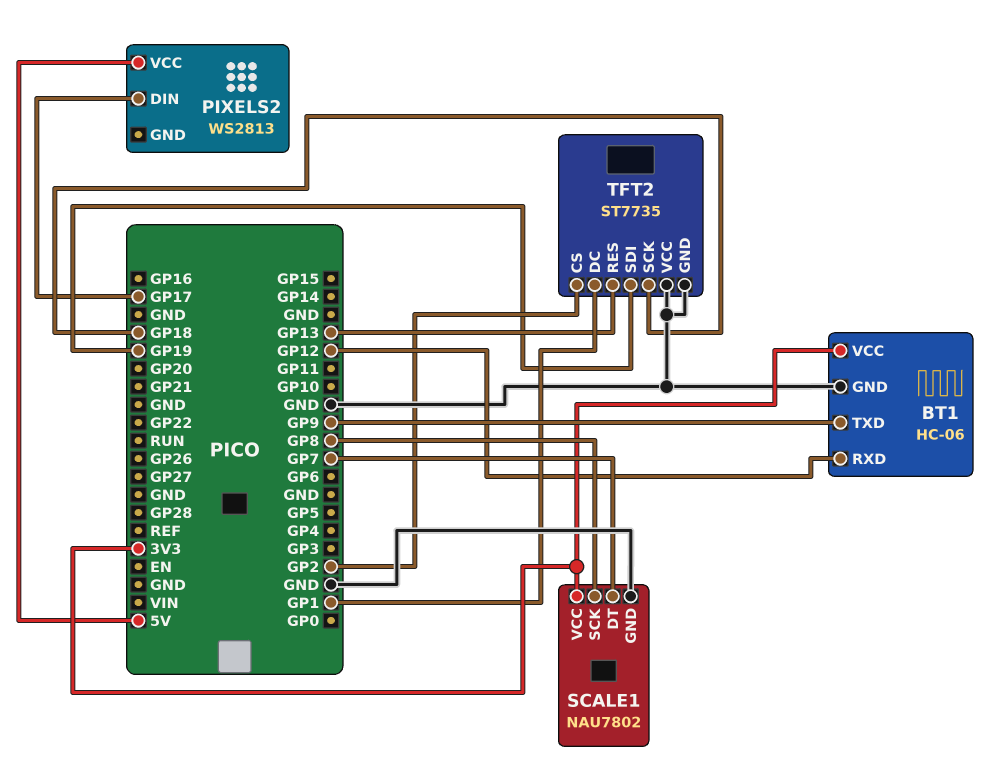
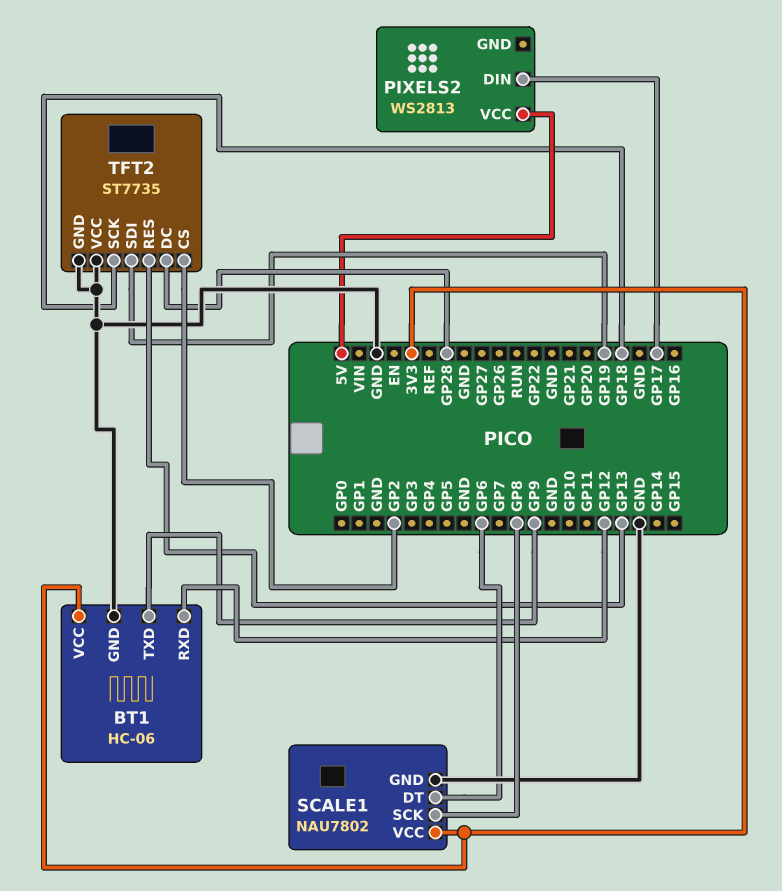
SCALE1 pin DT: GP7 -> GP6
TFT2 pin DC: GP1 -> GP28

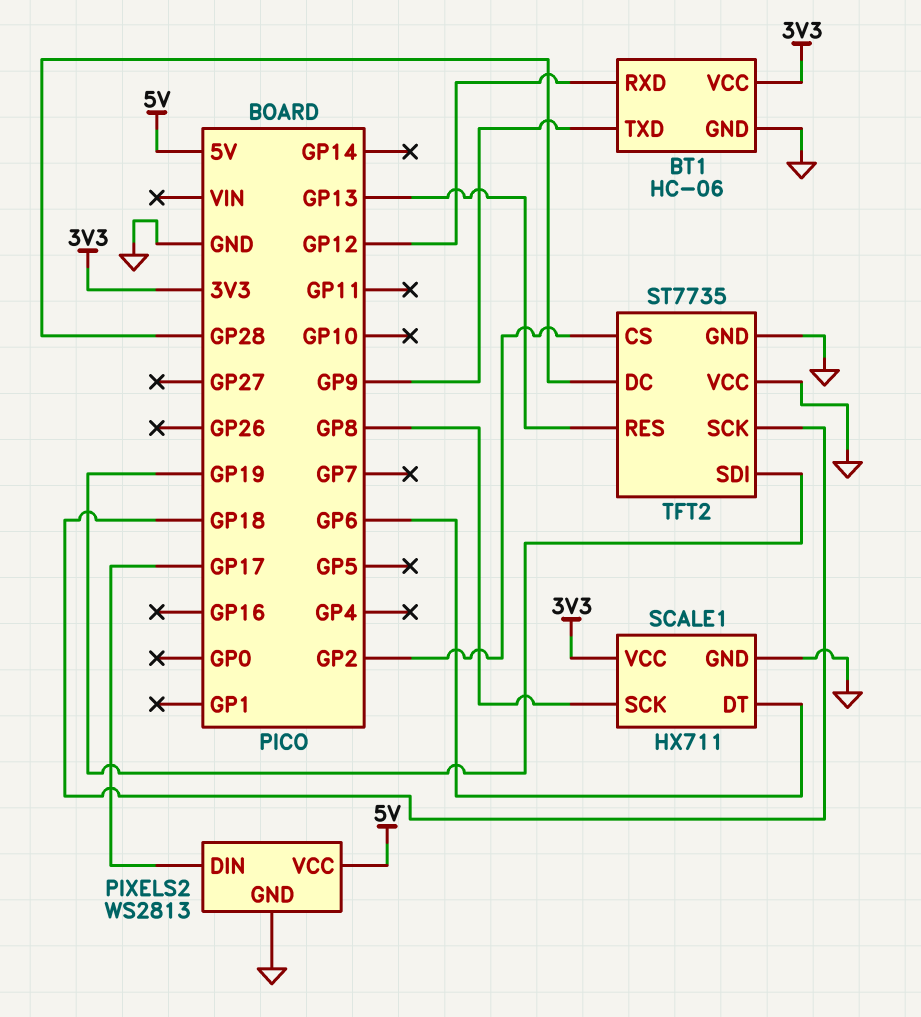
PIXELS2 pin GND: none -> GND
SCALE1: NAU7802 -> HX711

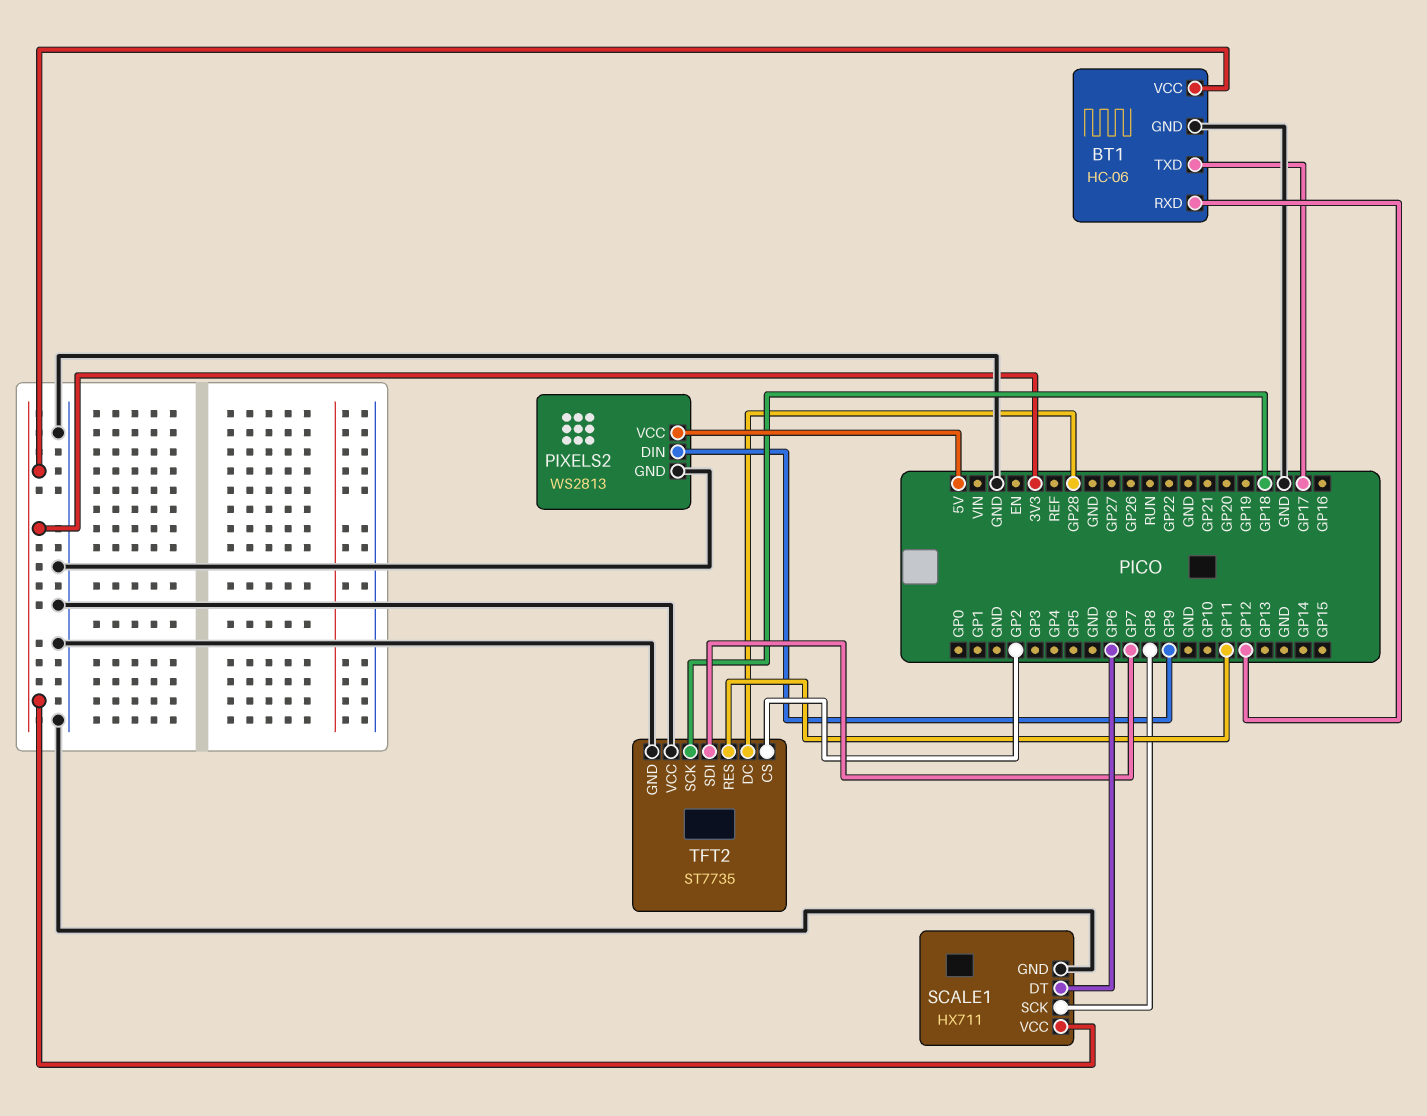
BT1 pin TXD: GP9 -> GP17
PIXELS2 pin DIN: GP17 -> GP9
TFT2 pin RES: GP13 -> GP11
TFT2 pin SDI: GP19 -> GP7

